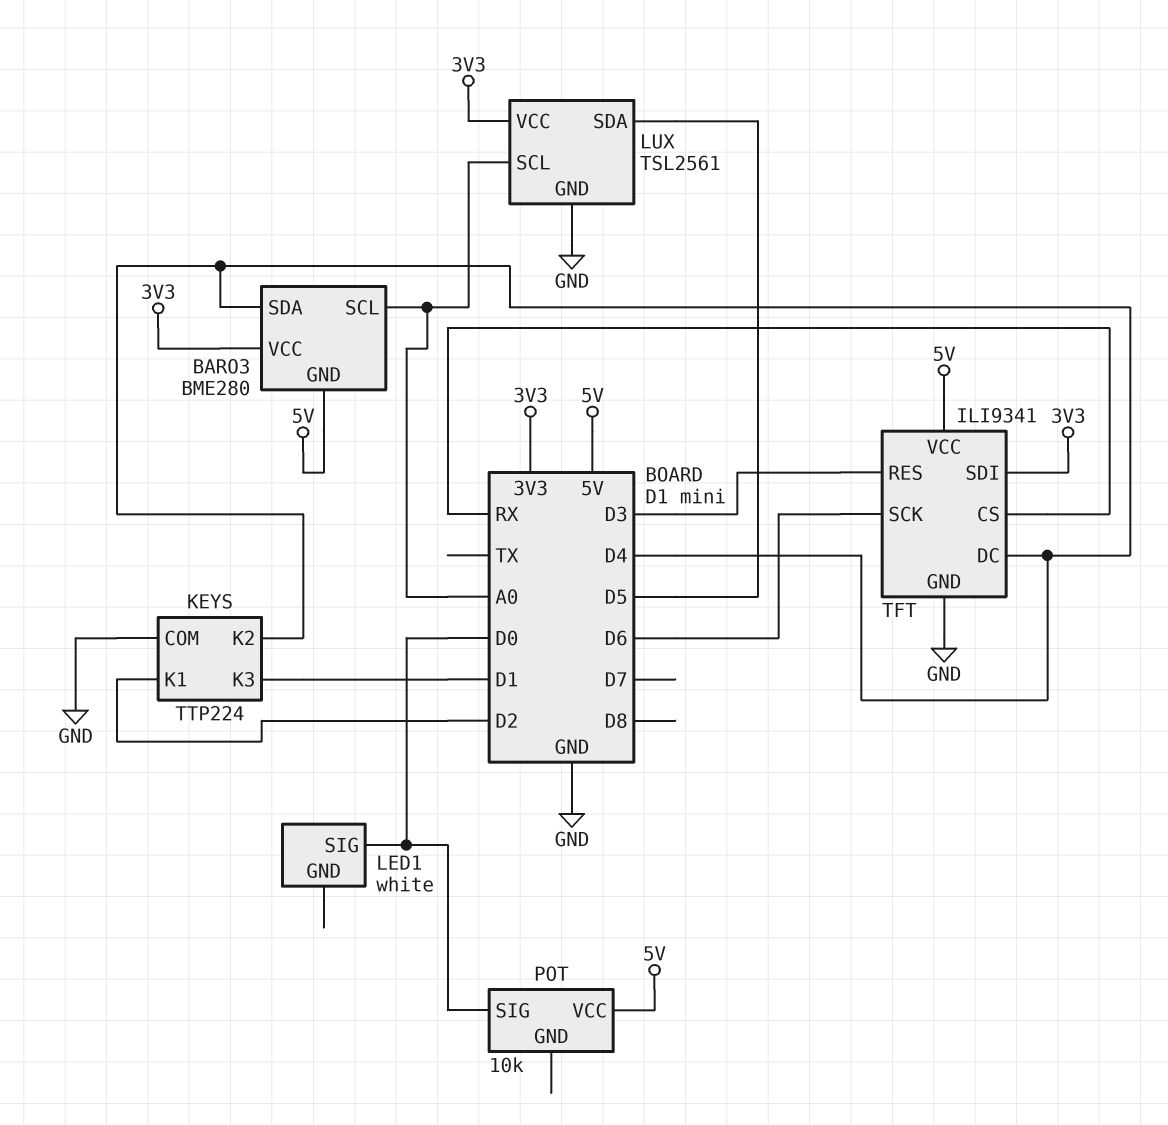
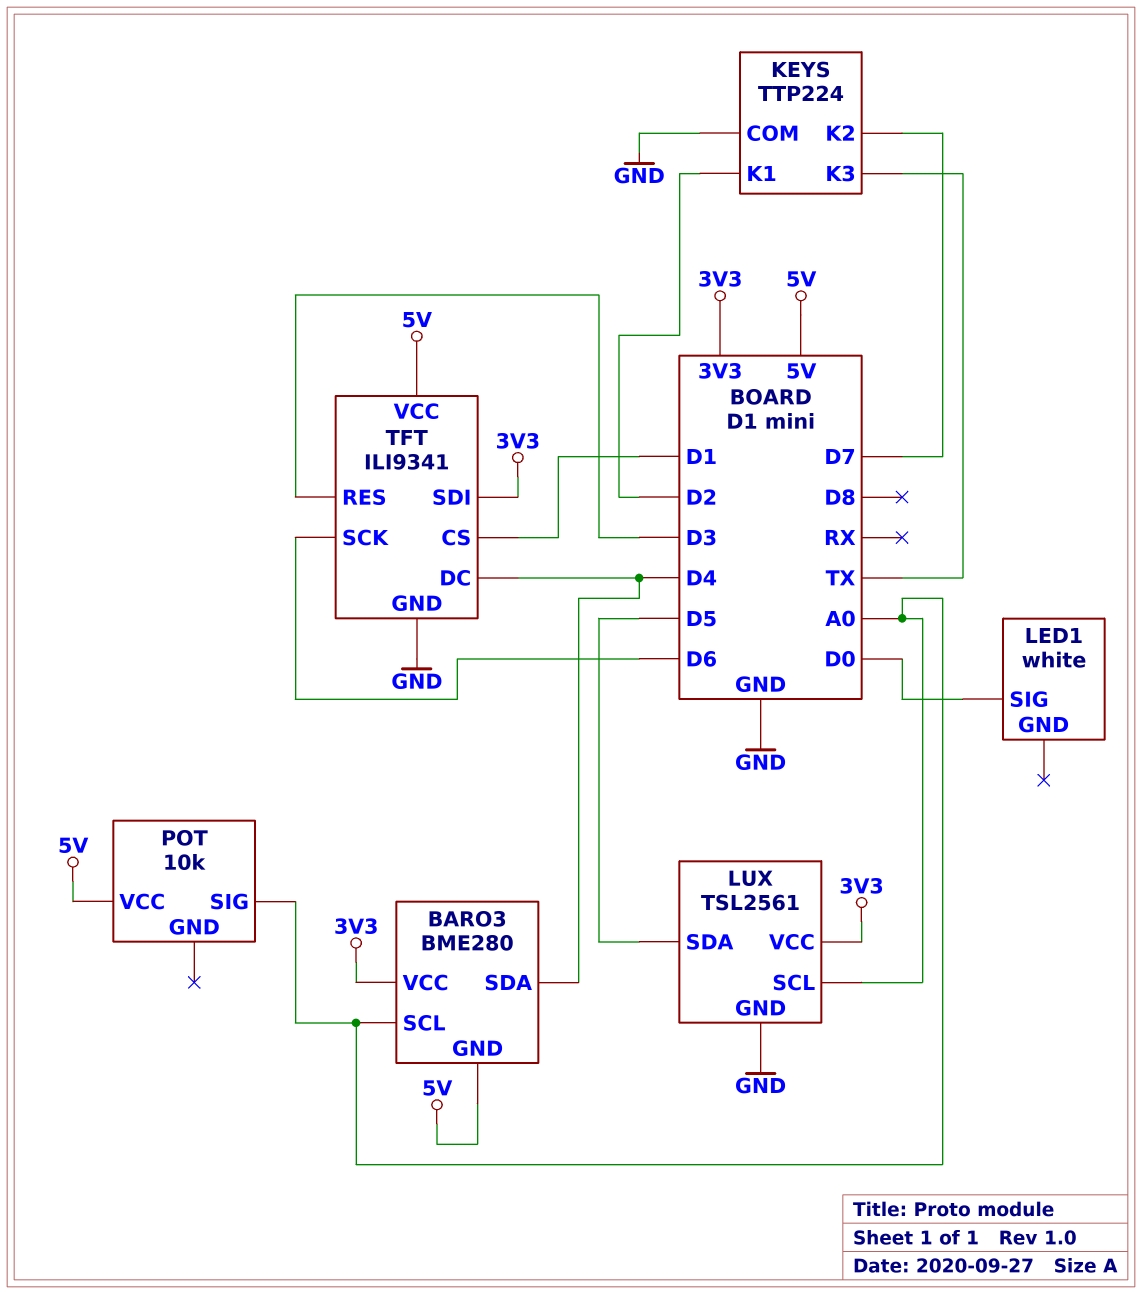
KEYS pin K2: D4 -> D7
KEYS pin K3: D1 -> TX
POT pin SIG: D0 -> A0
TFT pin CS: RX -> D1

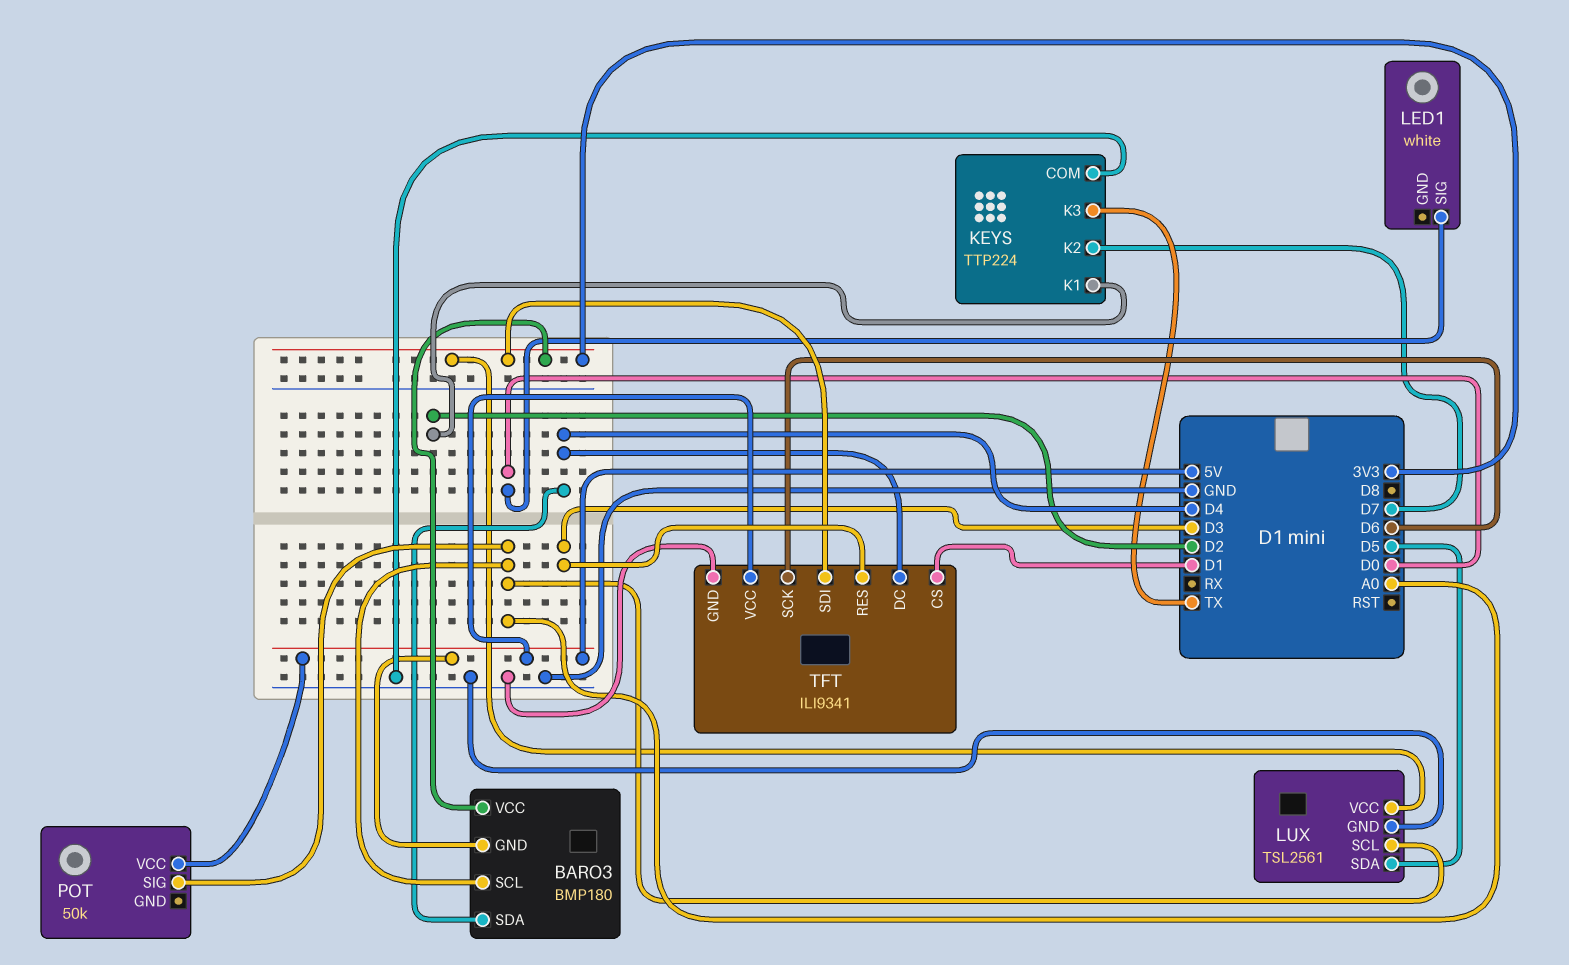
BARO3: BME280 -> BMP180
POT: 10k -> 50k

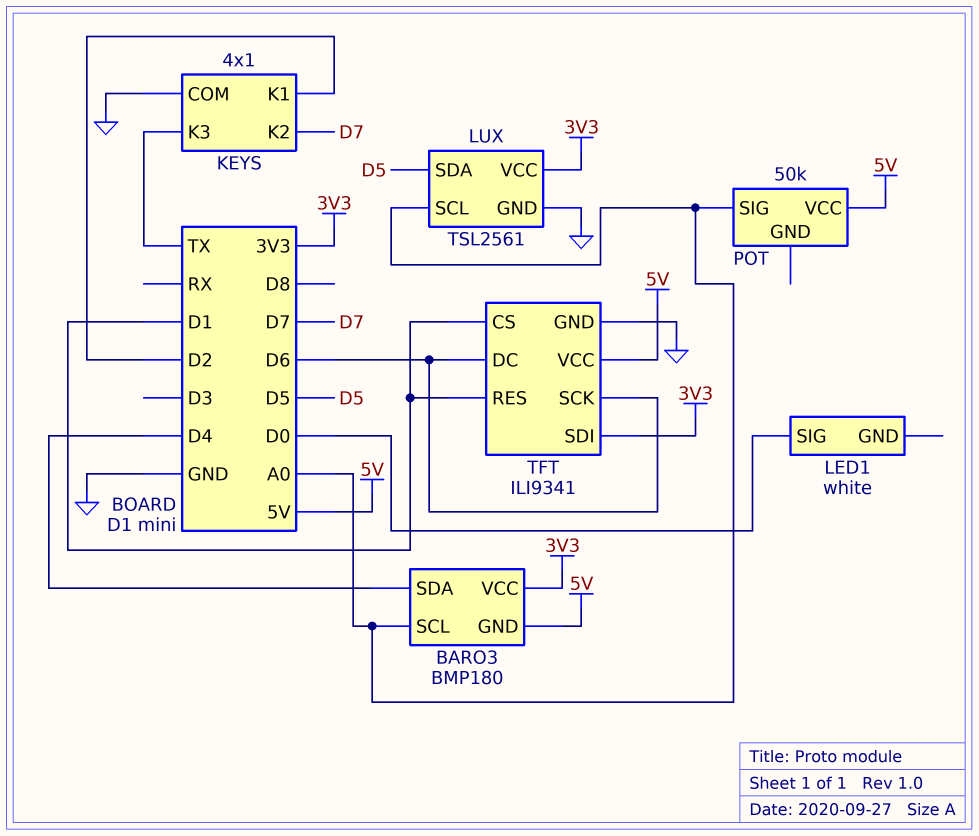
KEYS: TTP224 -> 4x1
TFT pin DC: D4 -> D6
TFT pin RES: D3 -> D1

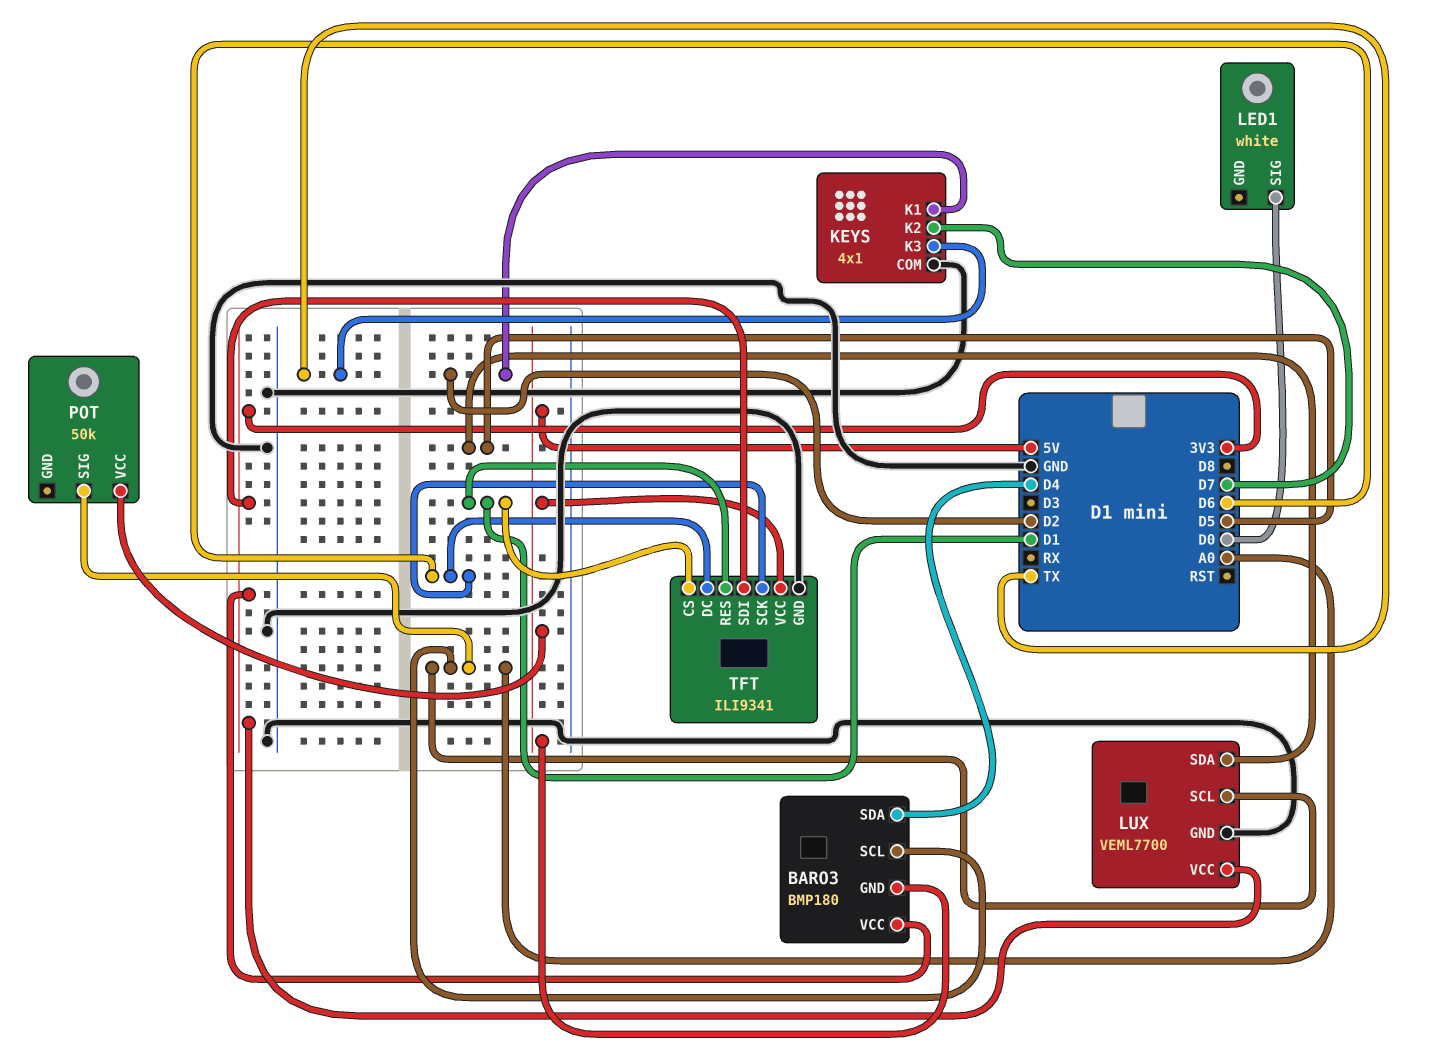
LUX: TSL2561 -> VEML7700

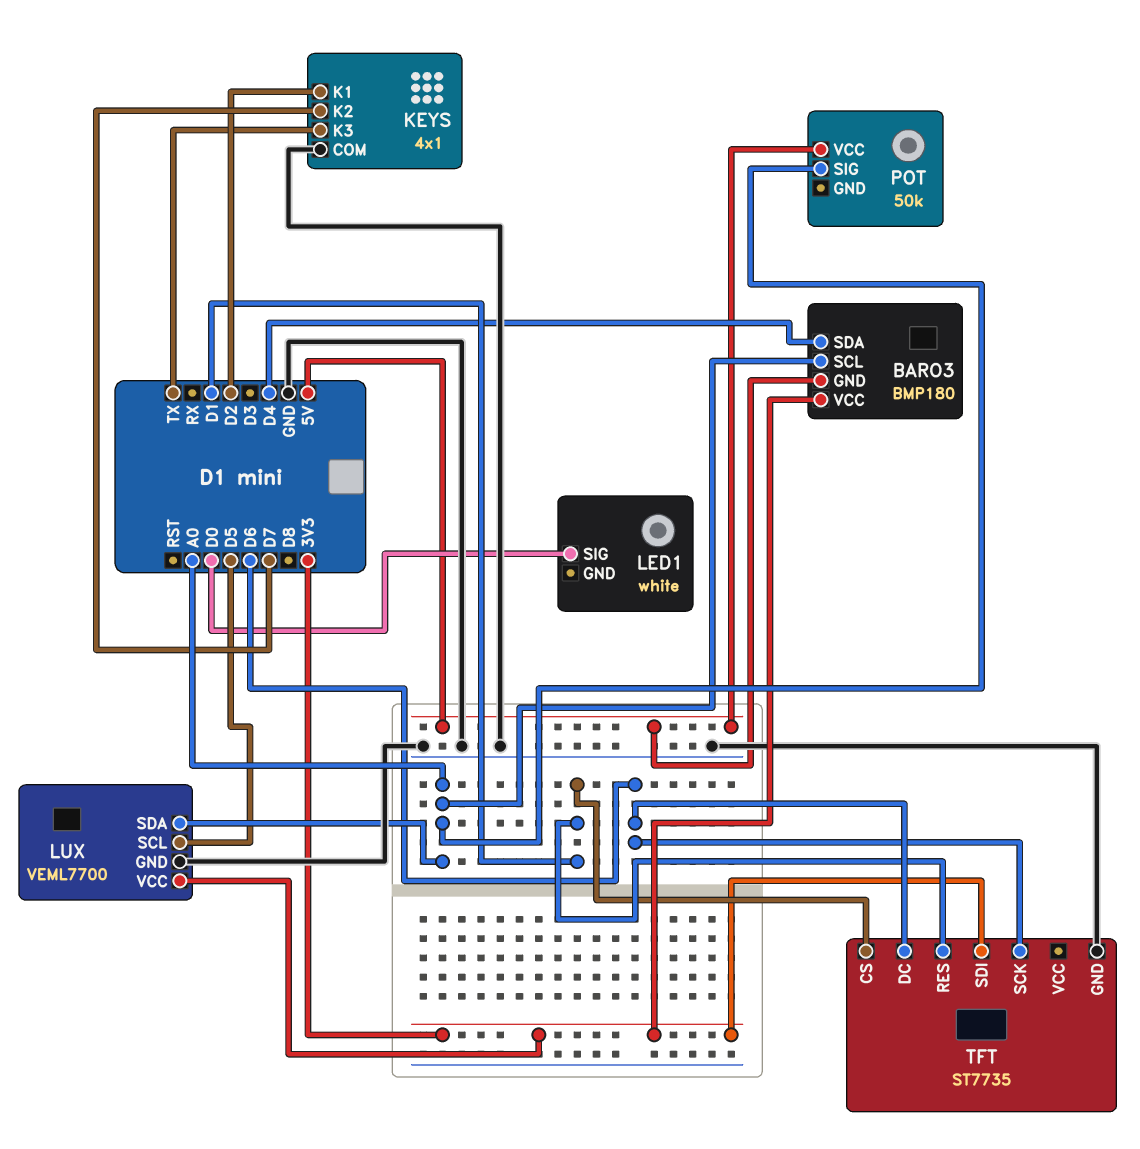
LUX pin SCL: A0 -> D5
LUX pin SDA: D5 -> A0
TFT: ILI9341 -> ST7735
TFT pin VCC: 5V -> none

